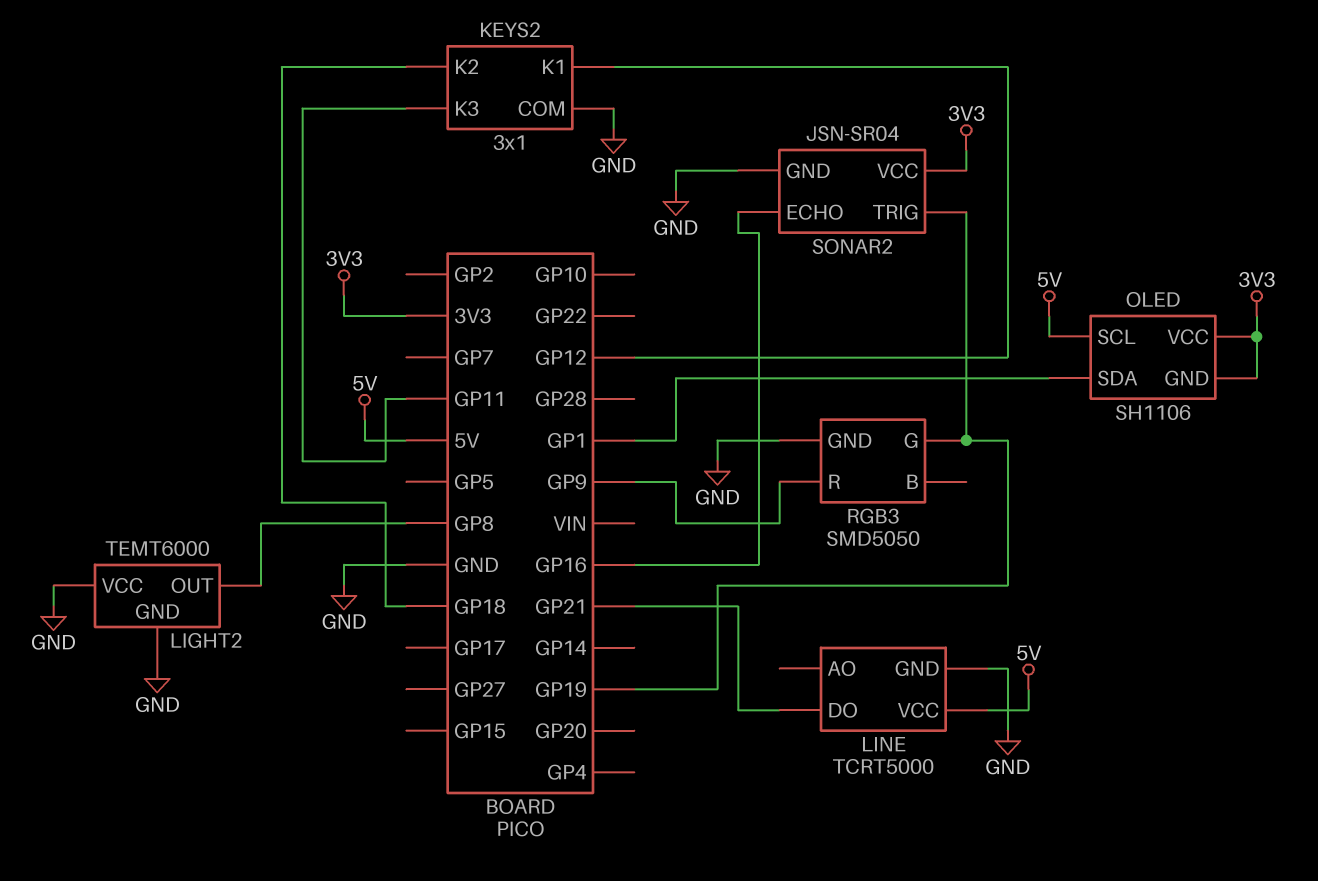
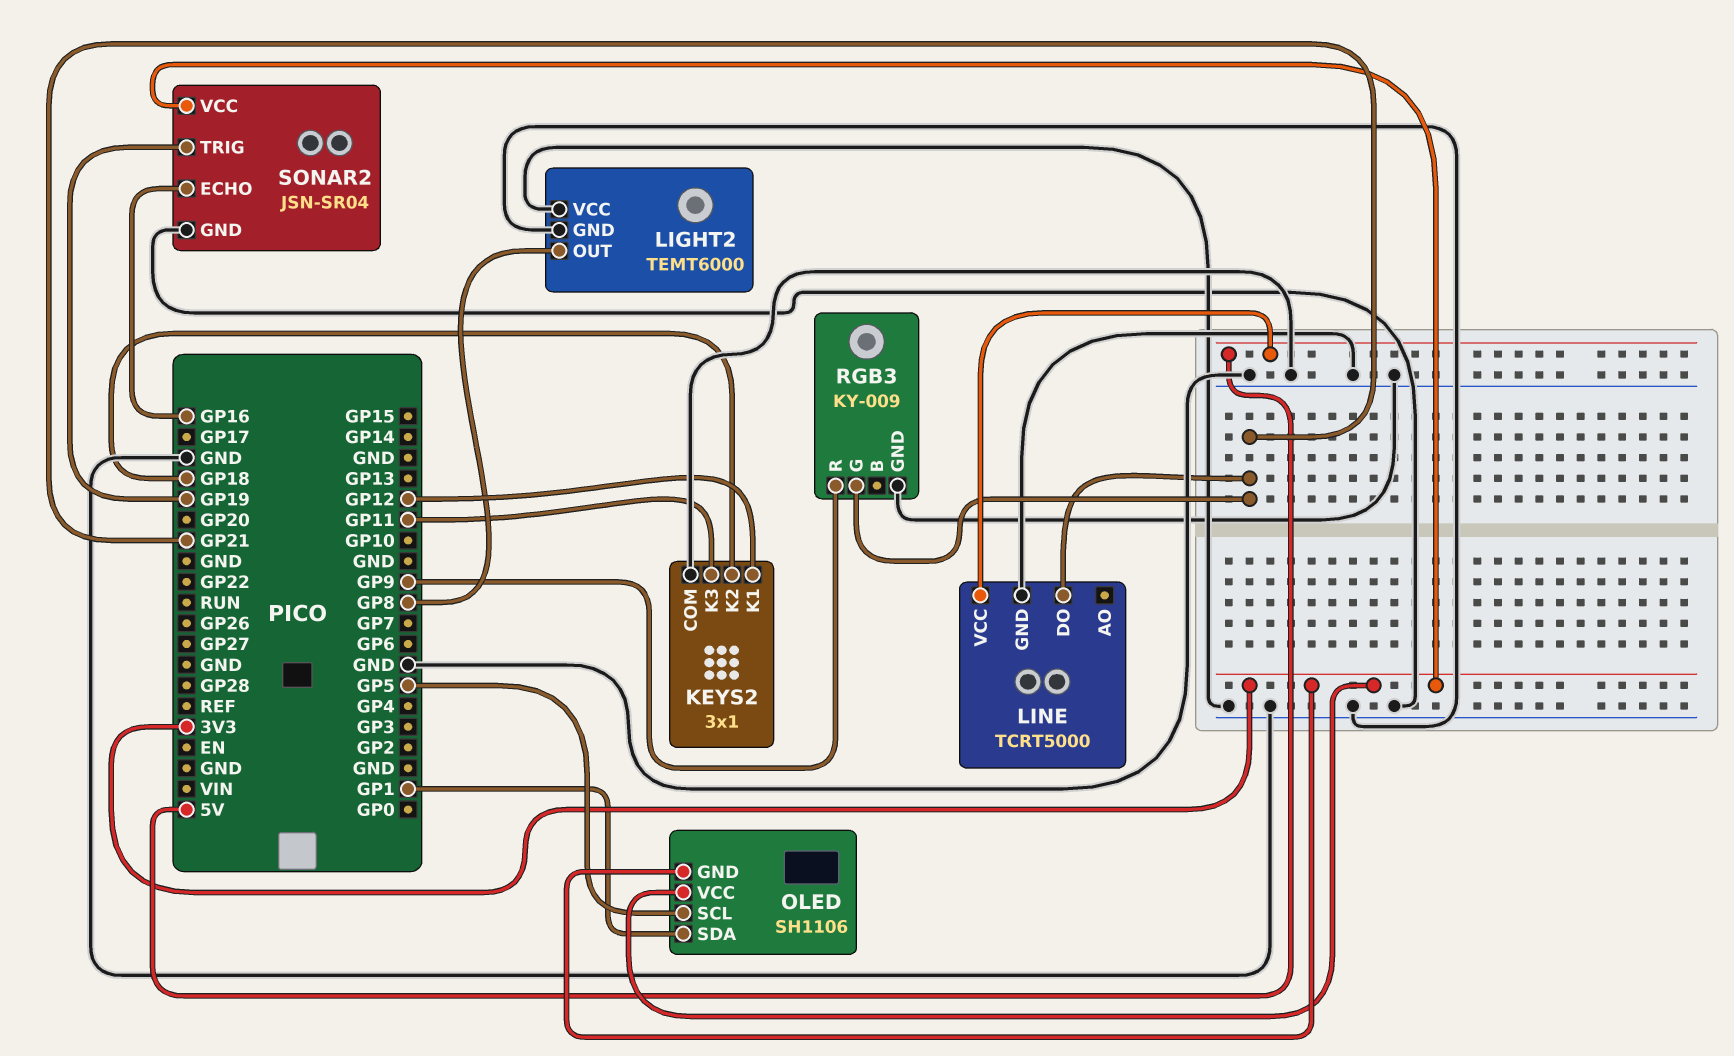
OLED pin SCL: 5V -> GP5
RGB3: SMD5050 -> KY-009
RGB3 pin G: GP19 -> GP21

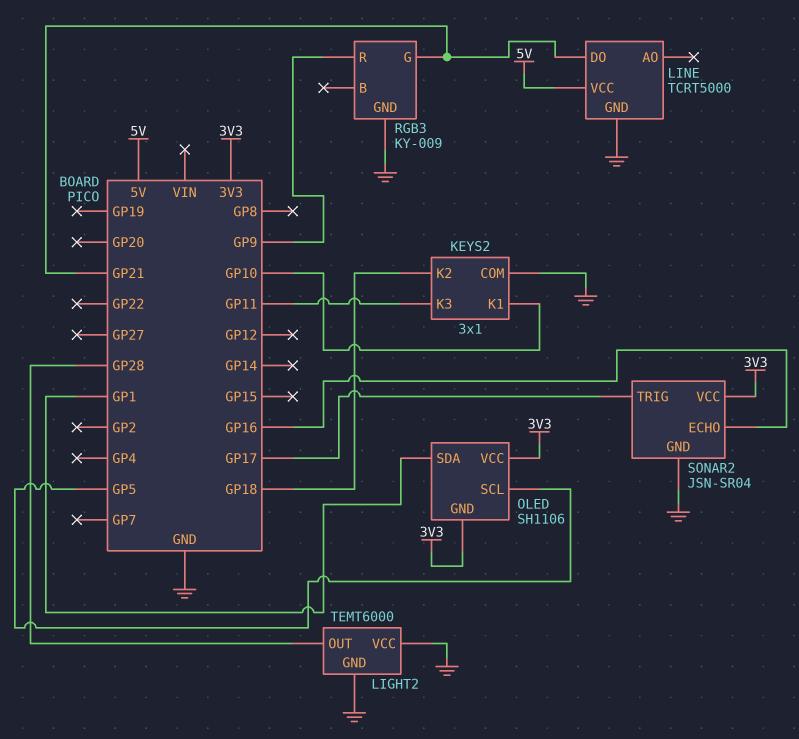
KEYS2 pin K1: GP12 -> GP10
LIGHT2 pin OUT: GP8 -> GP28
SONAR2 pin TRIG: GP19 -> GP17

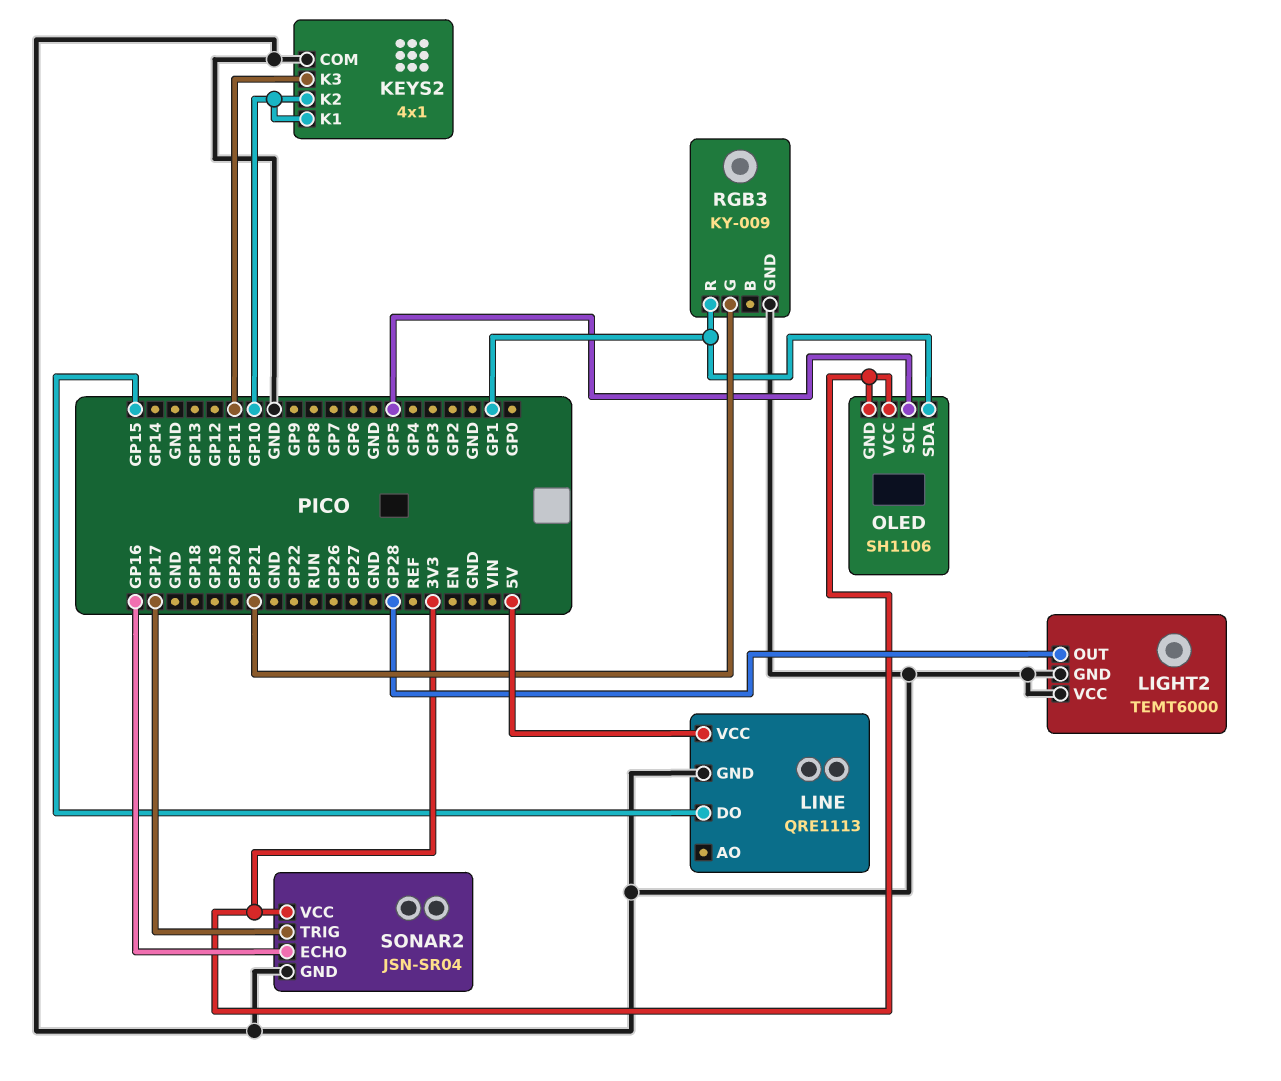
KEYS2: 3x1 -> 4x1
KEYS2 pin K2: GP18 -> GP10
LINE: TCRT5000 -> QRE1113
LINE pin DO: GP21 -> GP15
RGB3 pin R: GP9 -> GP1

